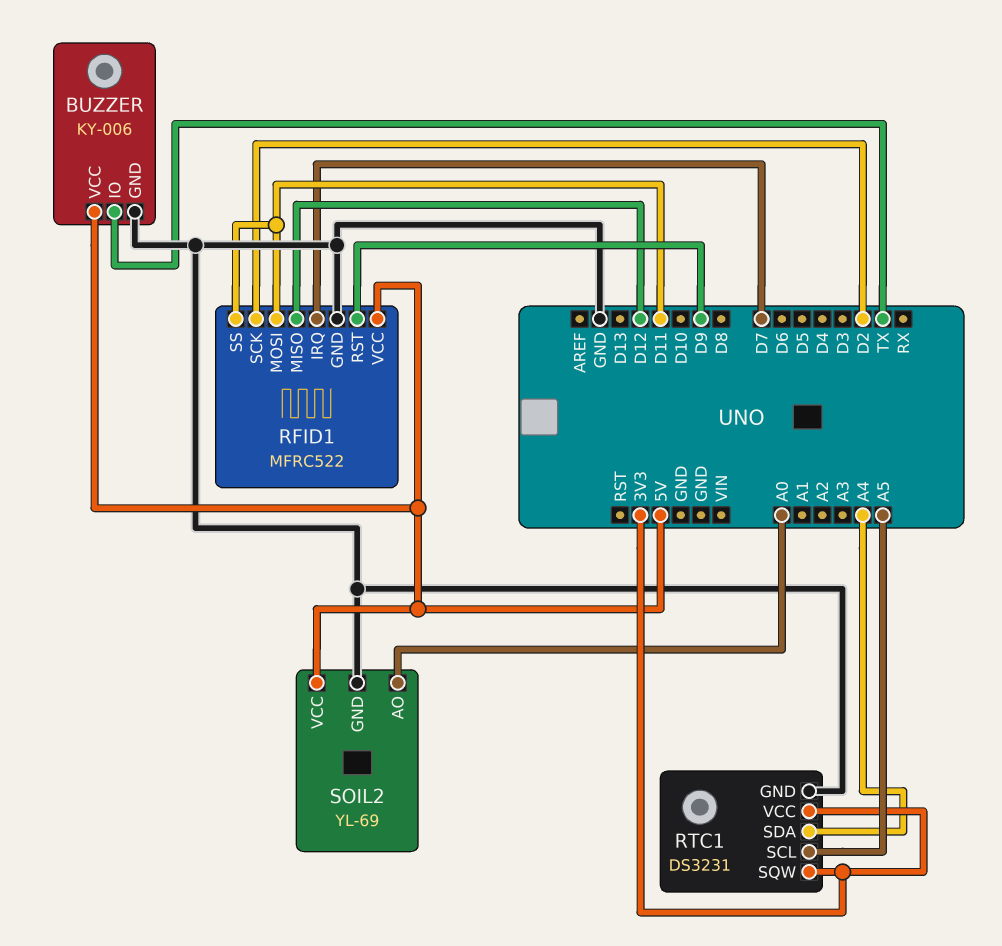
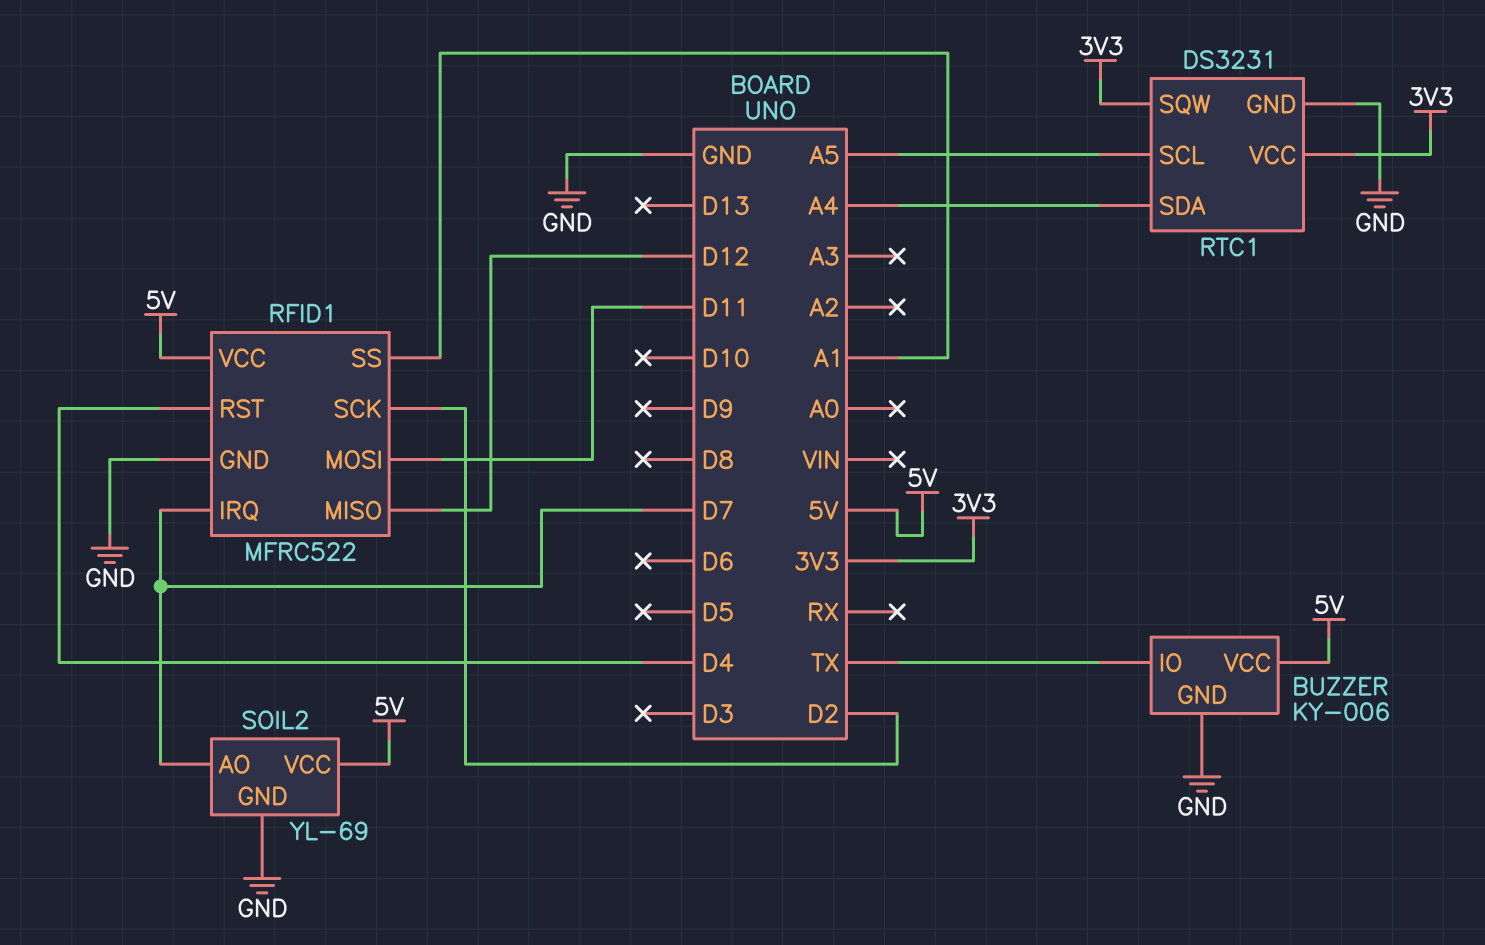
RFID1 pin RST: D9 -> D4
RFID1 pin SS: D11 -> A1
SOIL2 pin AO: A0 -> D7

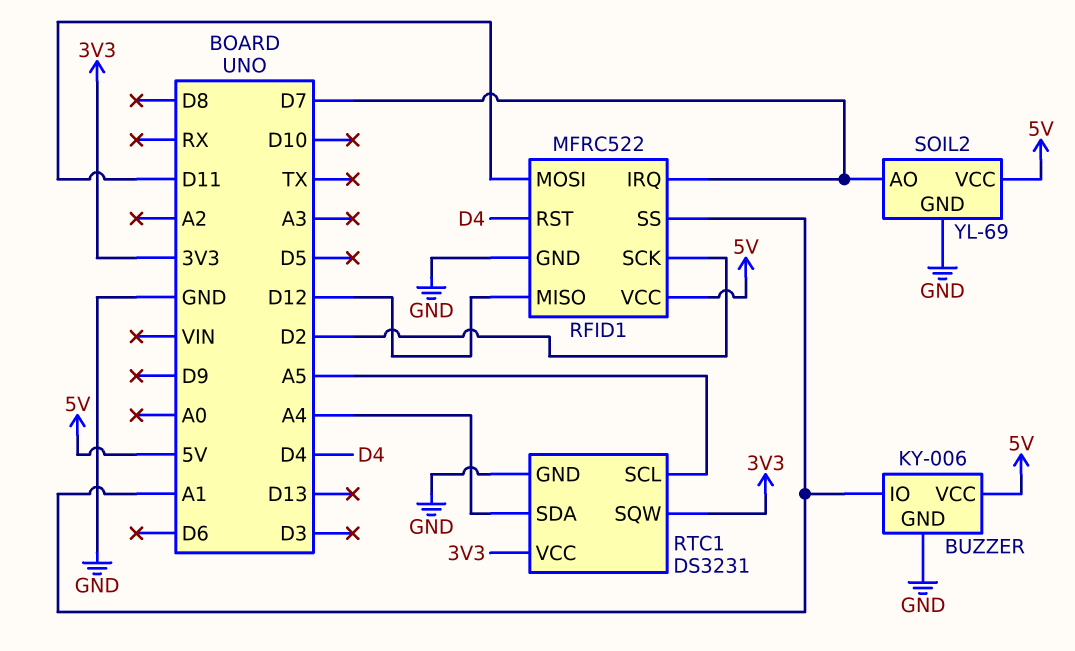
BUZZER pin IO: TX -> A1

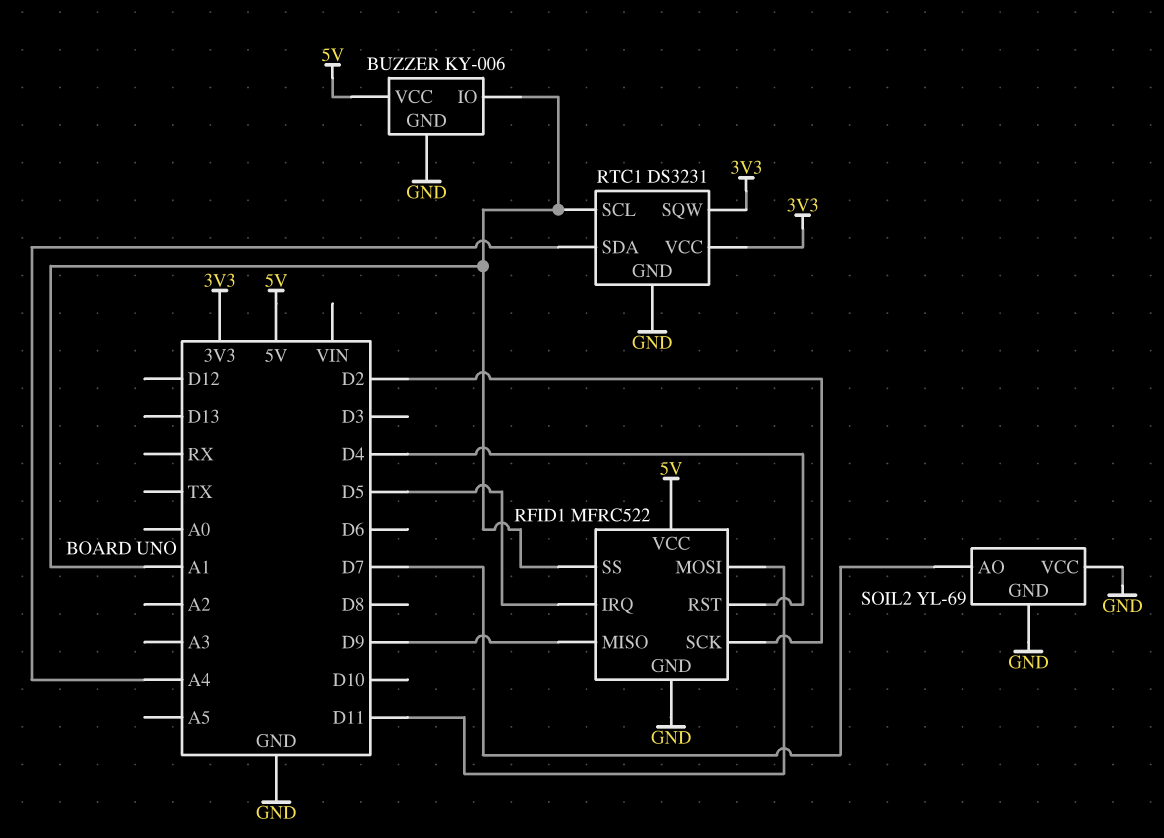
RFID1 pin IRQ: D7 -> D5
RFID1 pin MISO: D12 -> D9
RTC1 pin SCL: A5 -> A1
SOIL2 pin VCC: 5V -> GND

